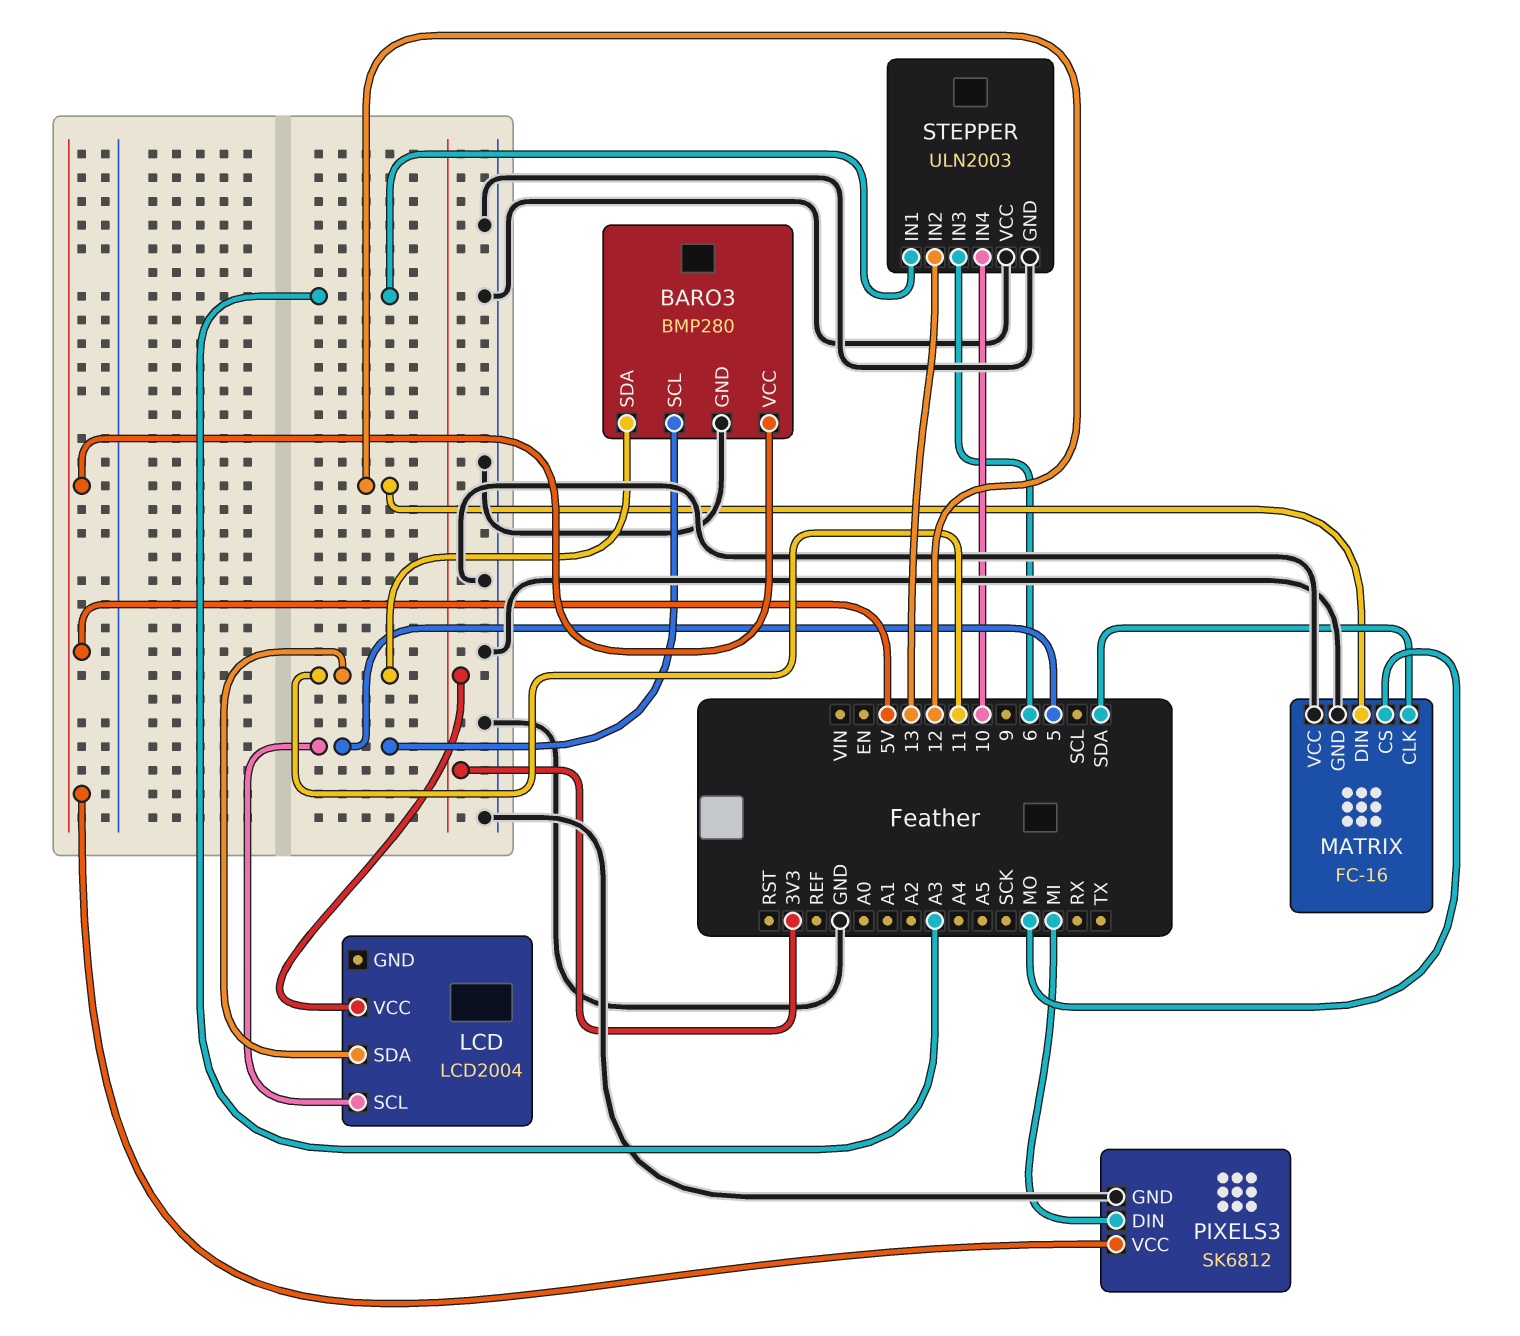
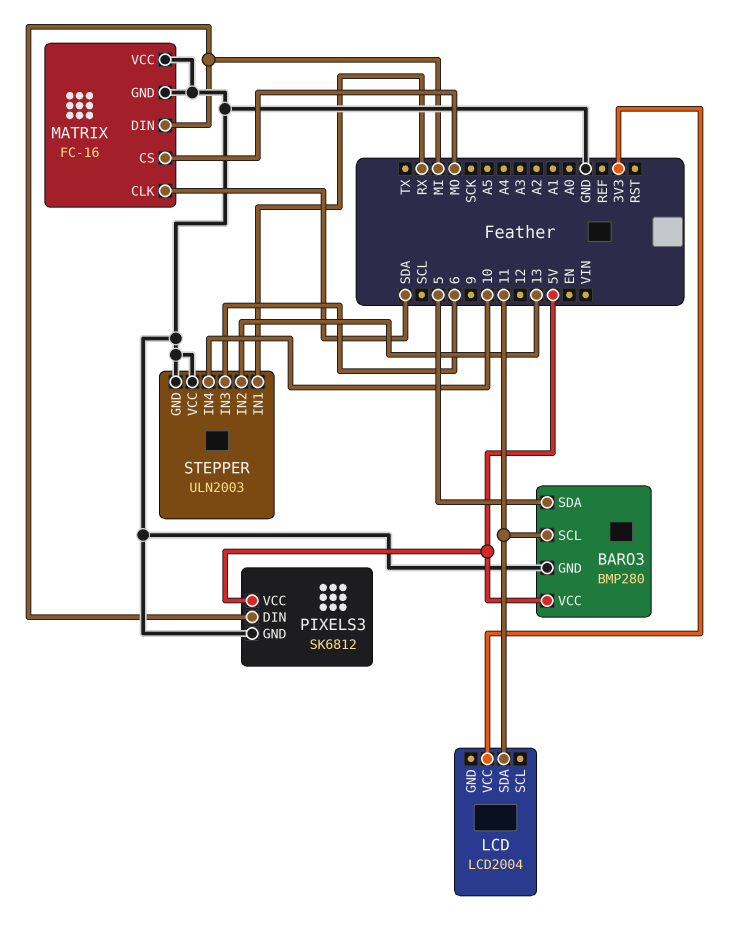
BARO3 pin SCL: 5 -> 11
BARO3 pin SDA: 11 -> 5
LCD pin SCL: 5 -> none
MATRIX pin DIN: 12 -> MI
STEPPER pin IN1: A3 -> RX

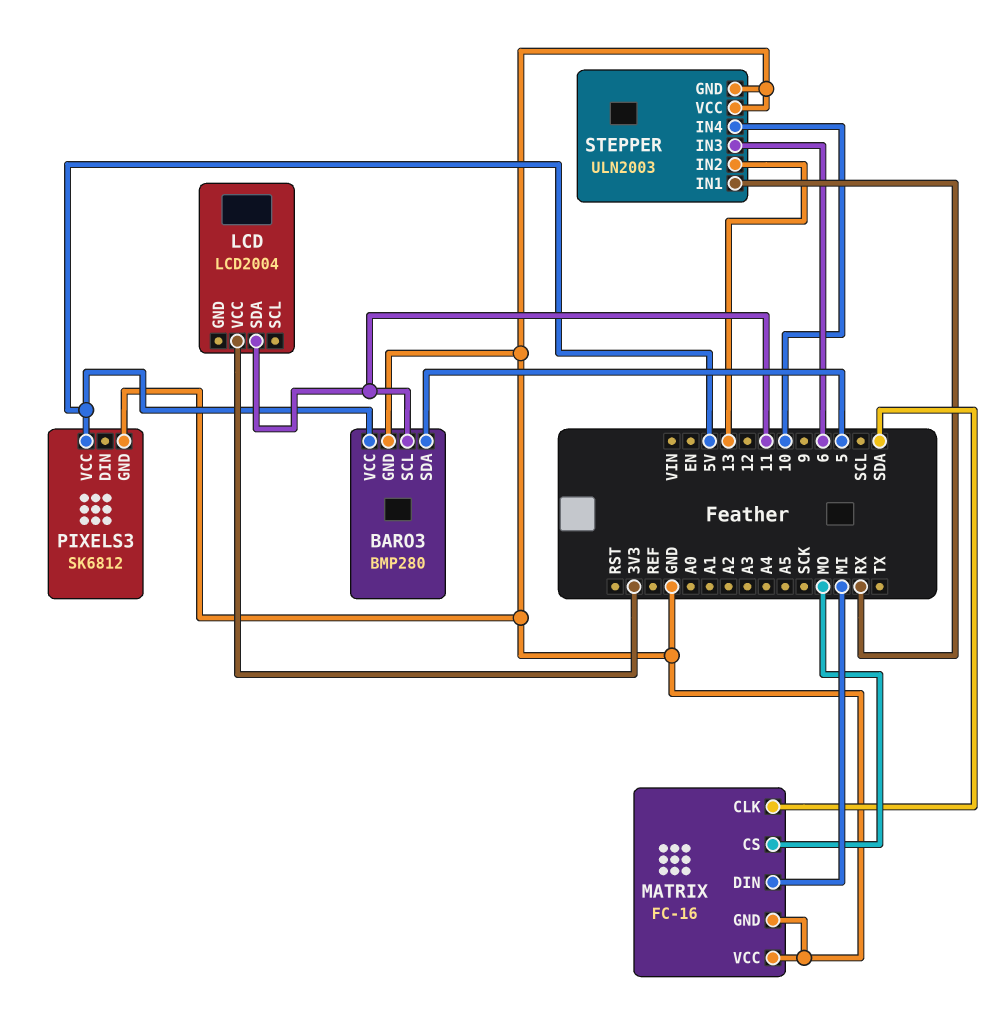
PIXELS3 pin DIN: MI -> none

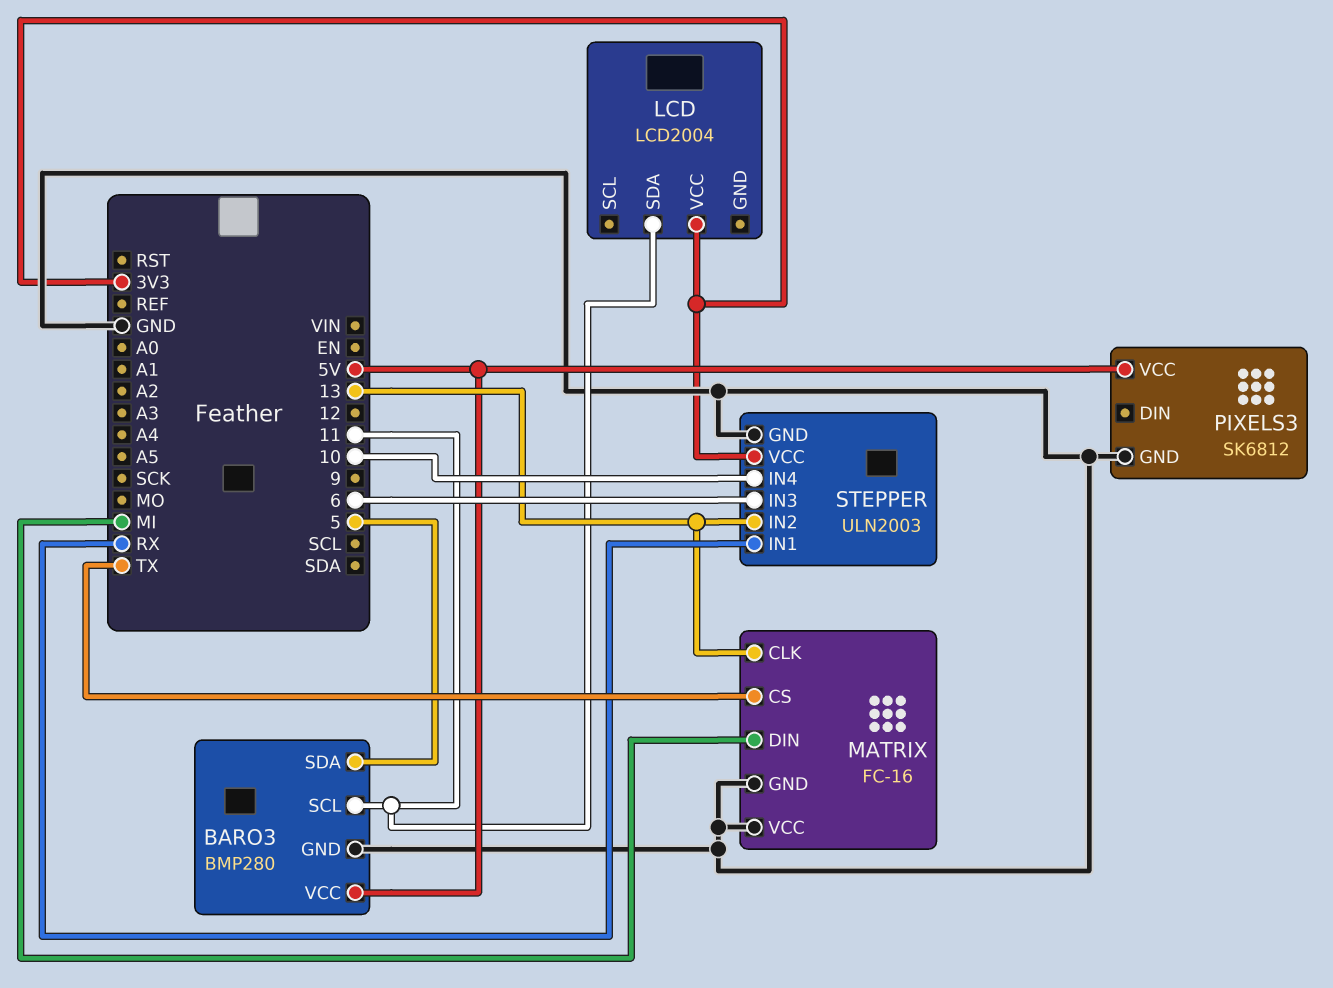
MATRIX pin CLK: SDA -> 13
MATRIX pin CS: MO -> TX
STEPPER pin VCC: GND -> 3V3

